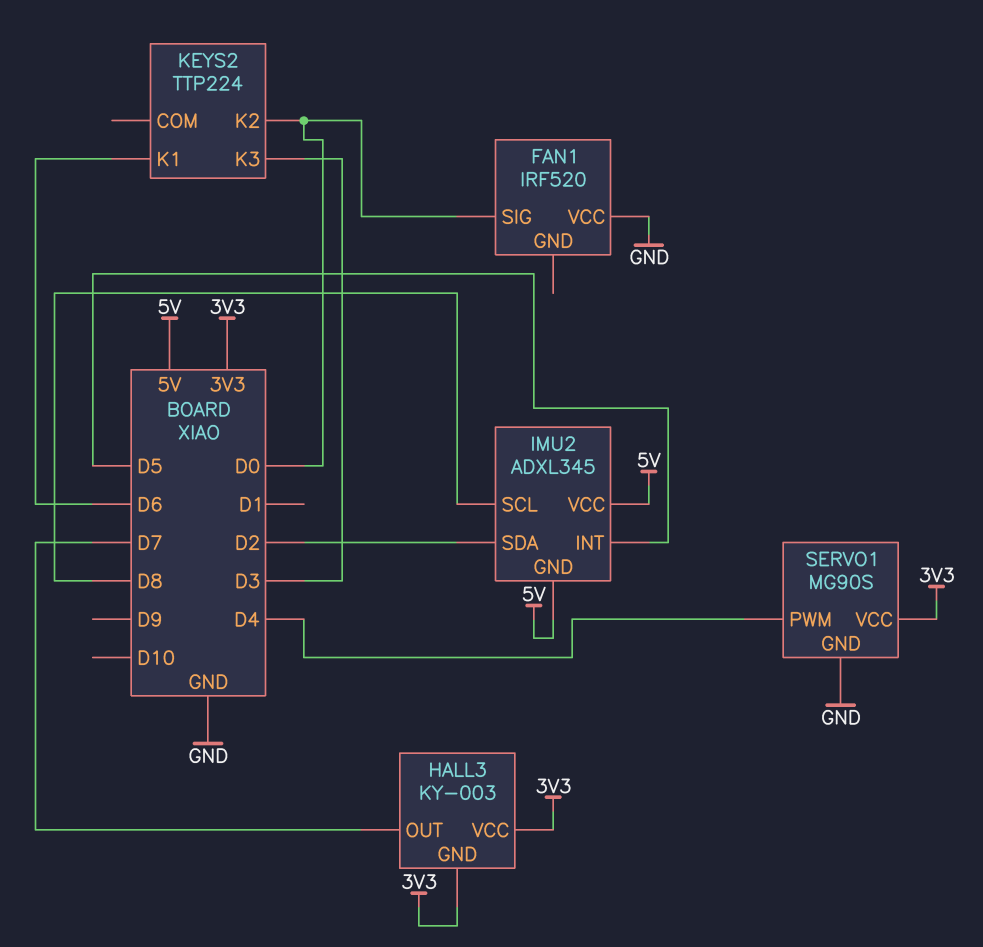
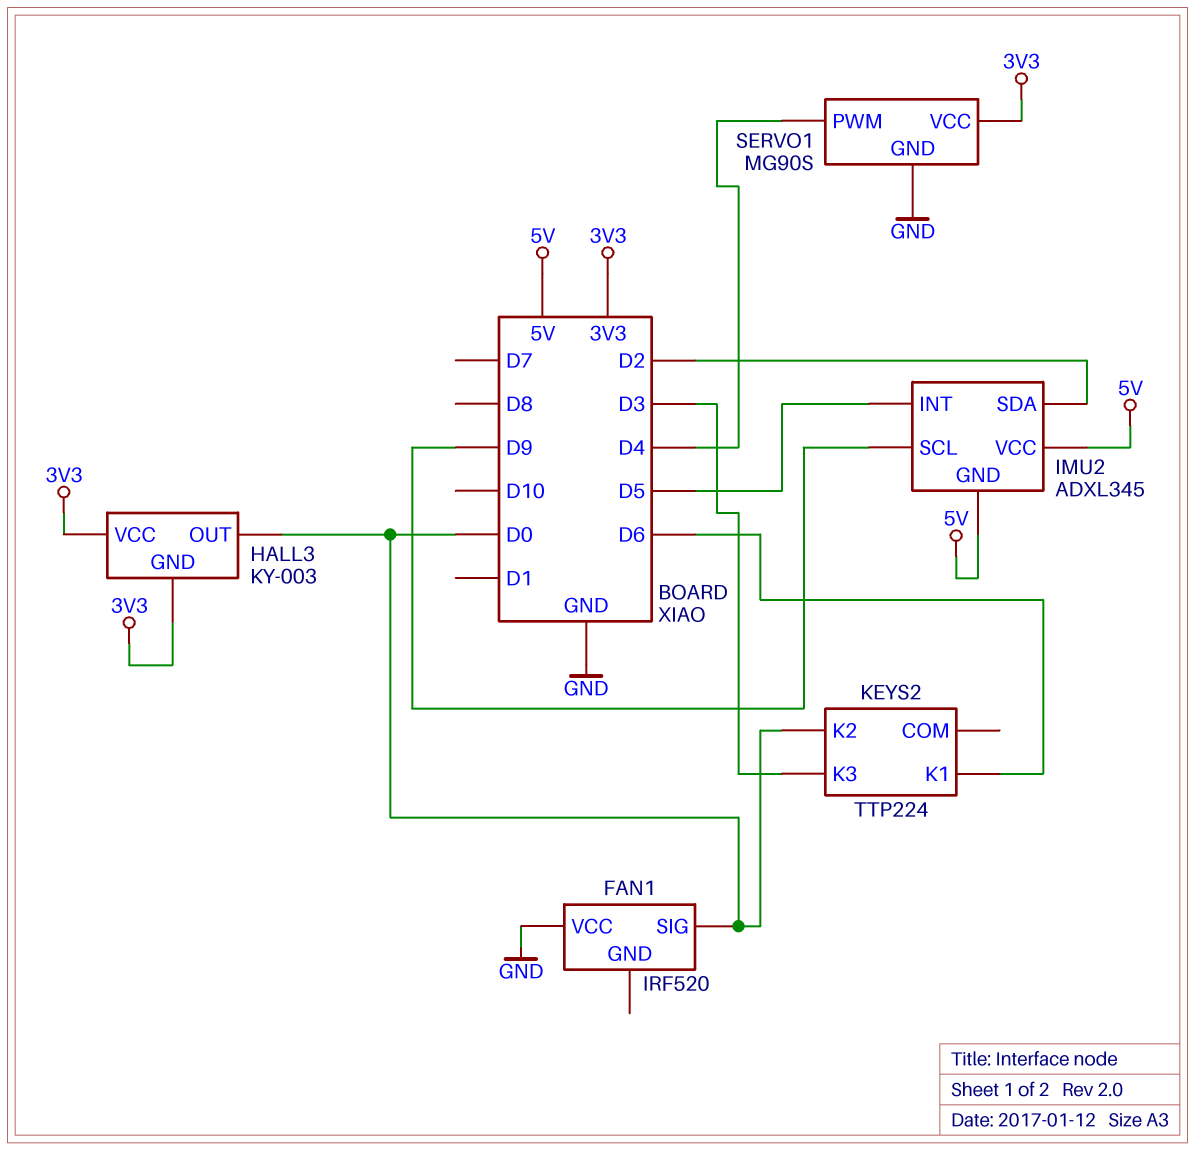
HALL3 pin OUT: D7 -> D0
IMU2 pin SCL: D8 -> D9

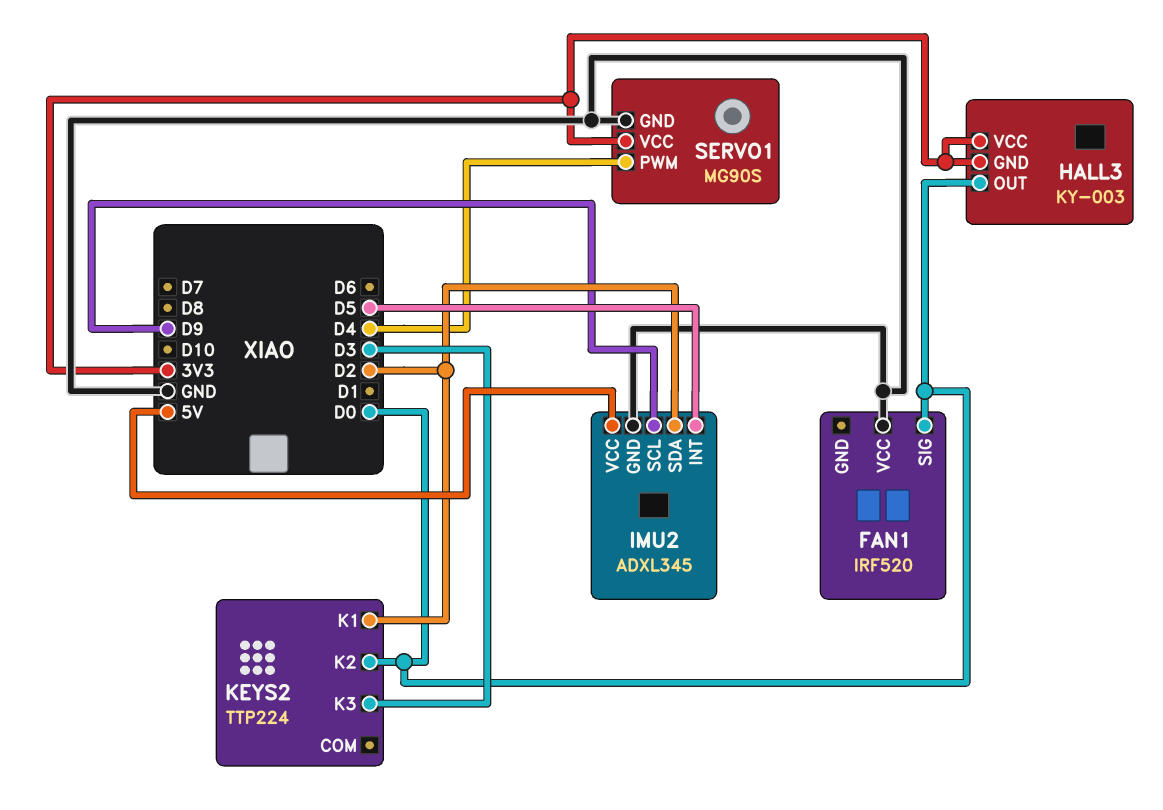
IMU2 pin GND: 5V -> GND
KEYS2 pin K1: D6 -> D2

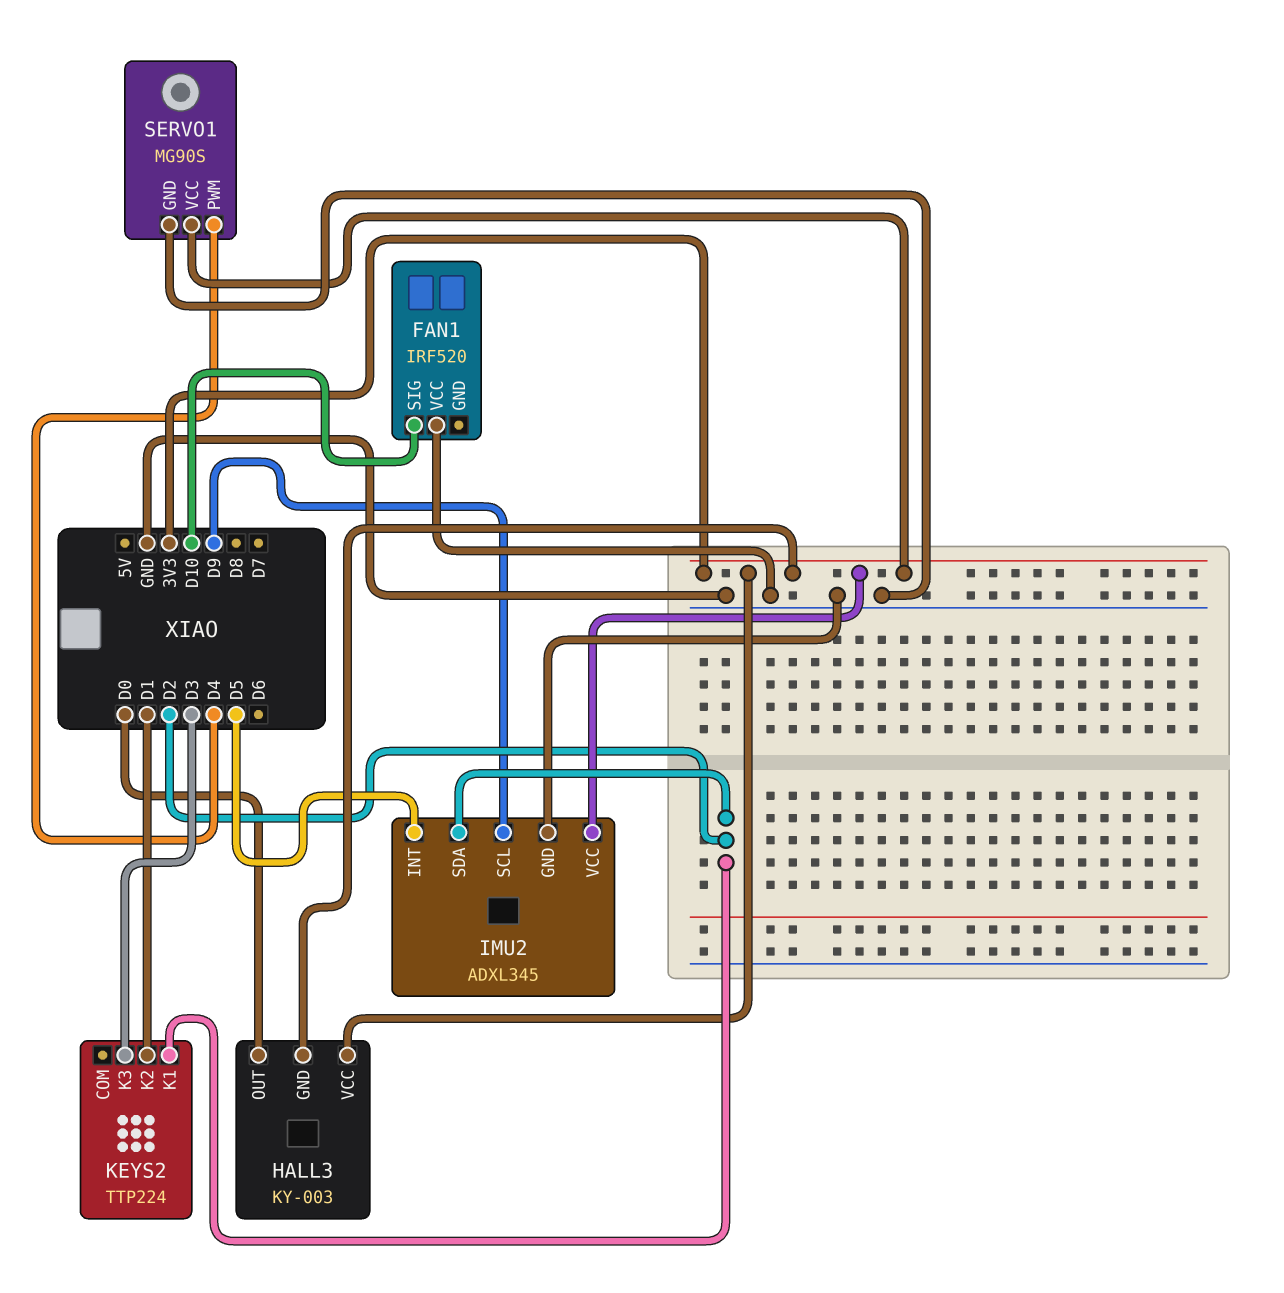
FAN1 pin SIG: D0 -> D10
IMU2 pin VCC: 5V -> 3V3
KEYS2 pin K2: D0 -> D1

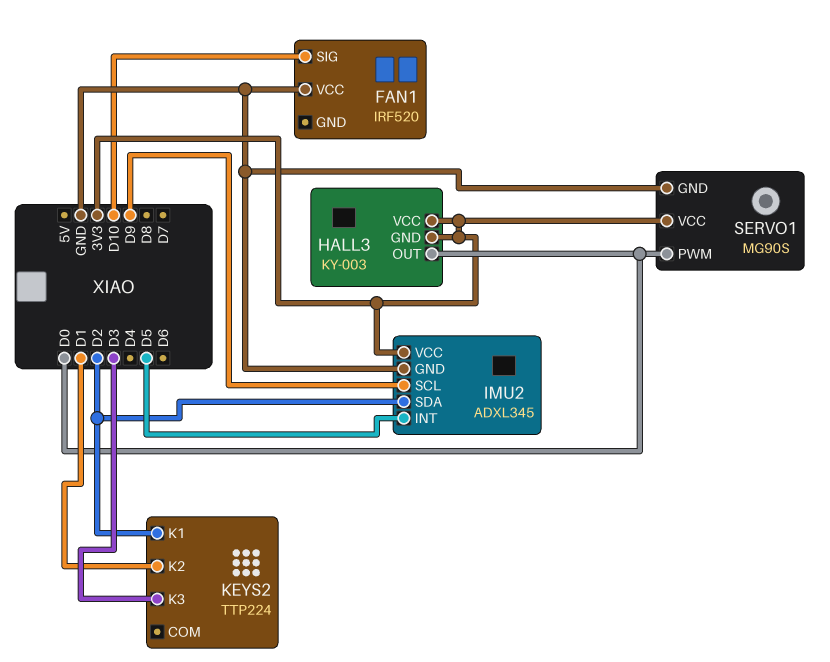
SERVO1 pin PWM: D4 -> D0

